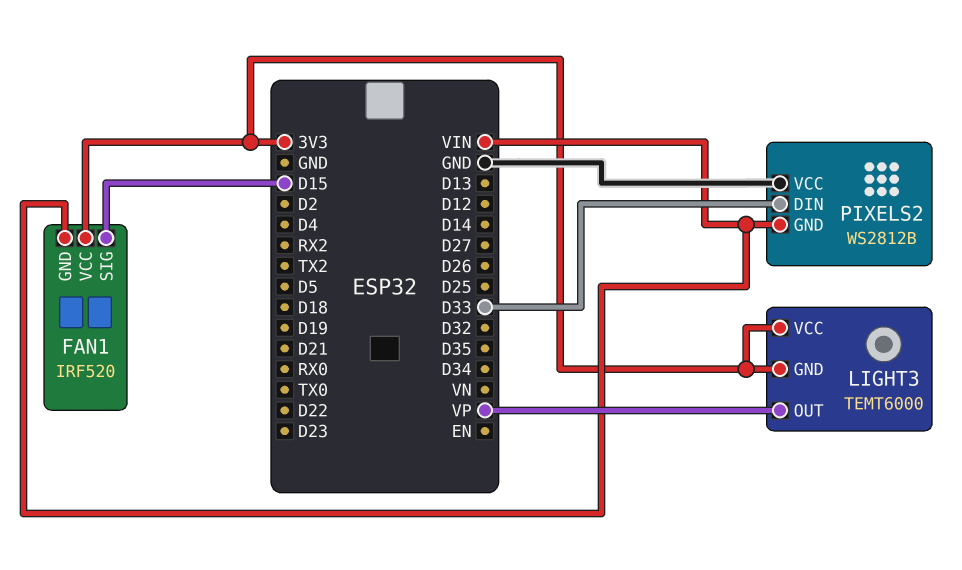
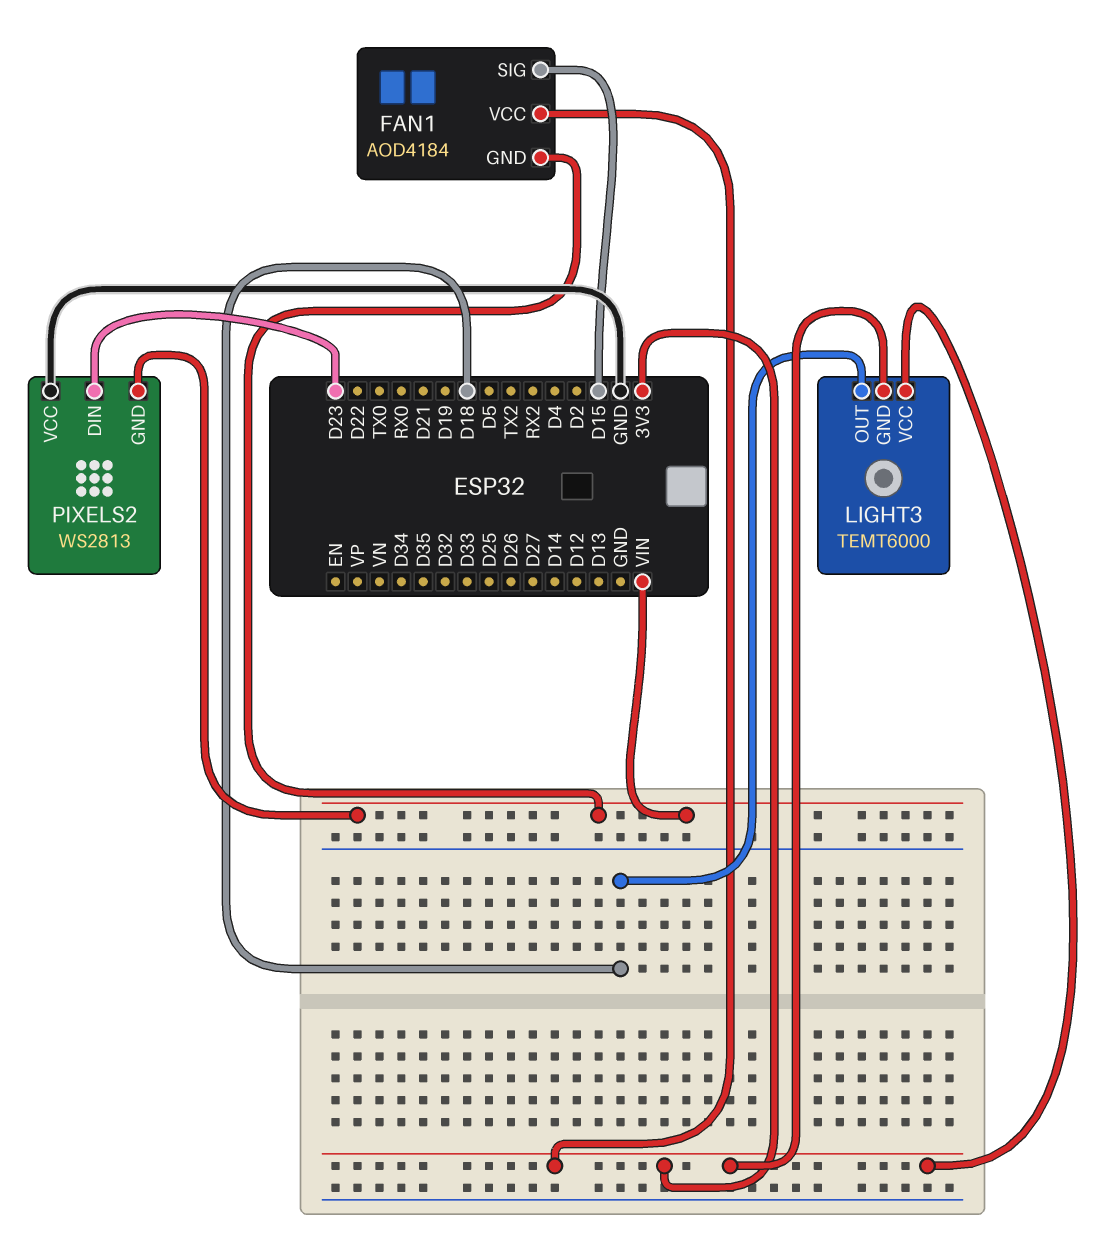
FAN1: IRF520 -> AOD4184
LIGHT3 pin OUT: VP -> D18
PIXELS2: WS2812B -> WS2813
PIXELS2 pin DIN: D33 -> D23

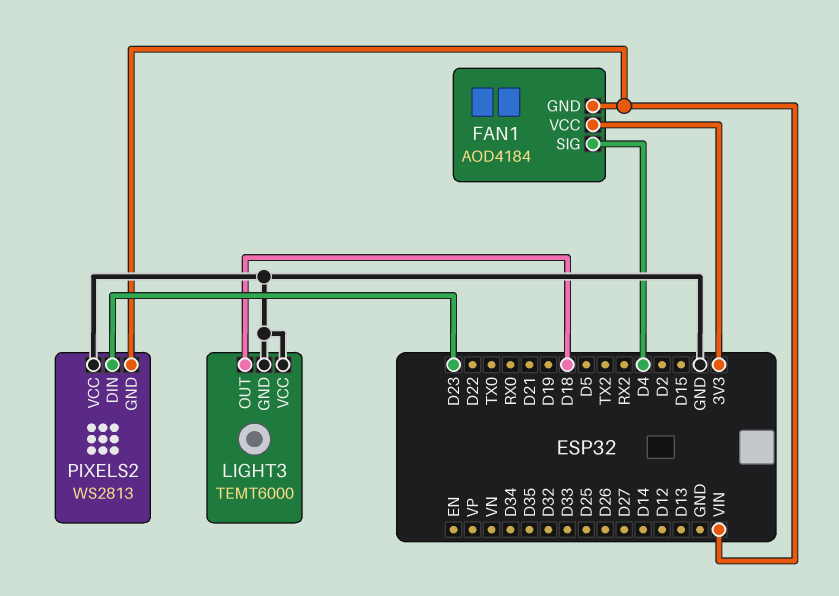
FAN1 pin SIG: D15 -> D4
LIGHT3 pin GND: 3V3 -> GND
LIGHT3 pin VCC: 3V3 -> GND

